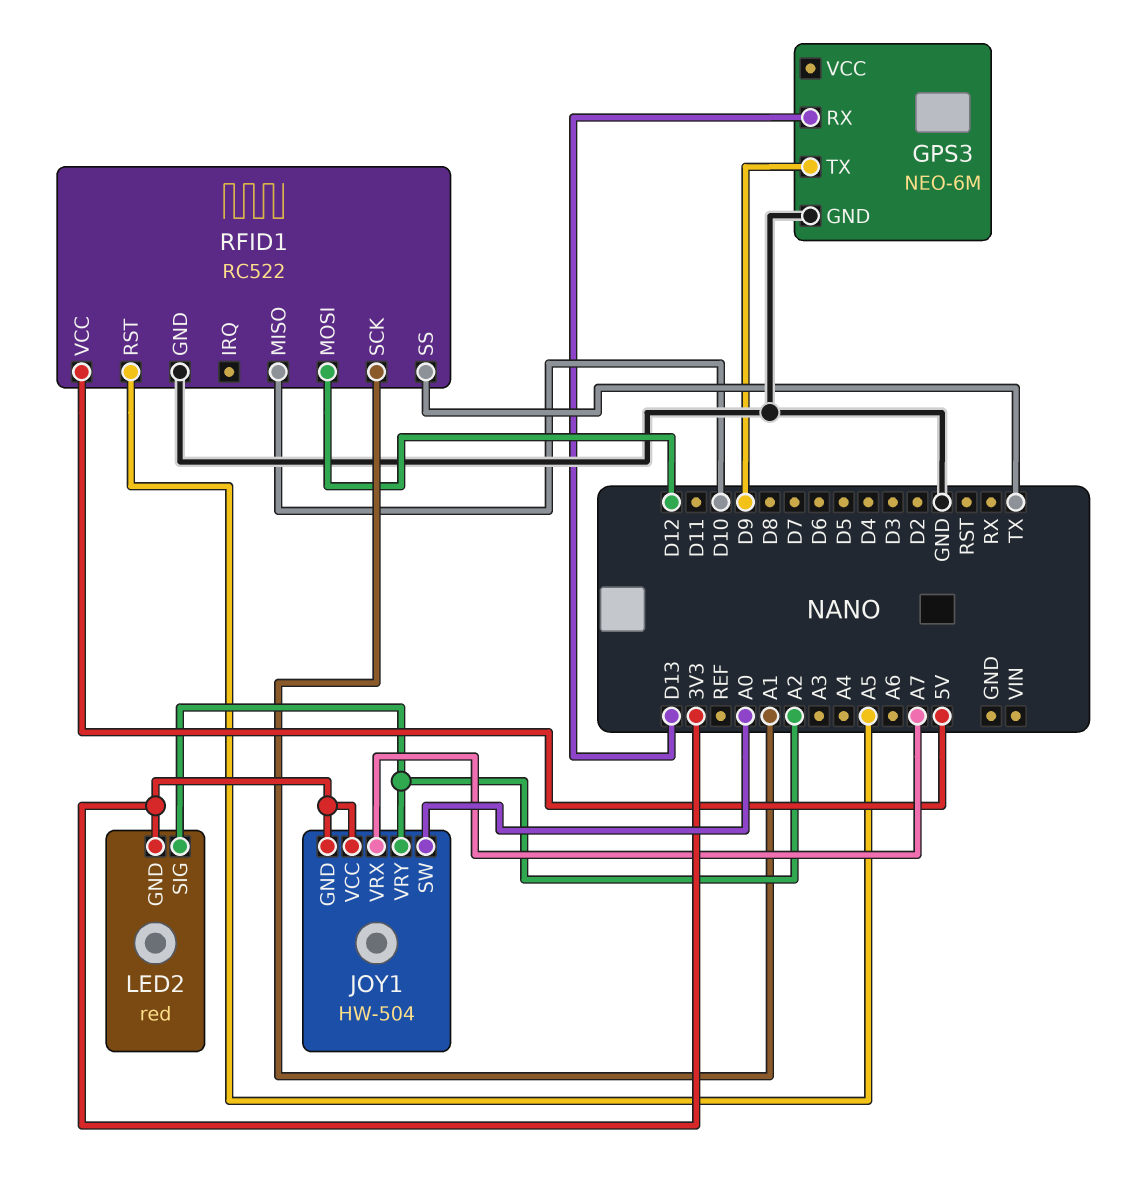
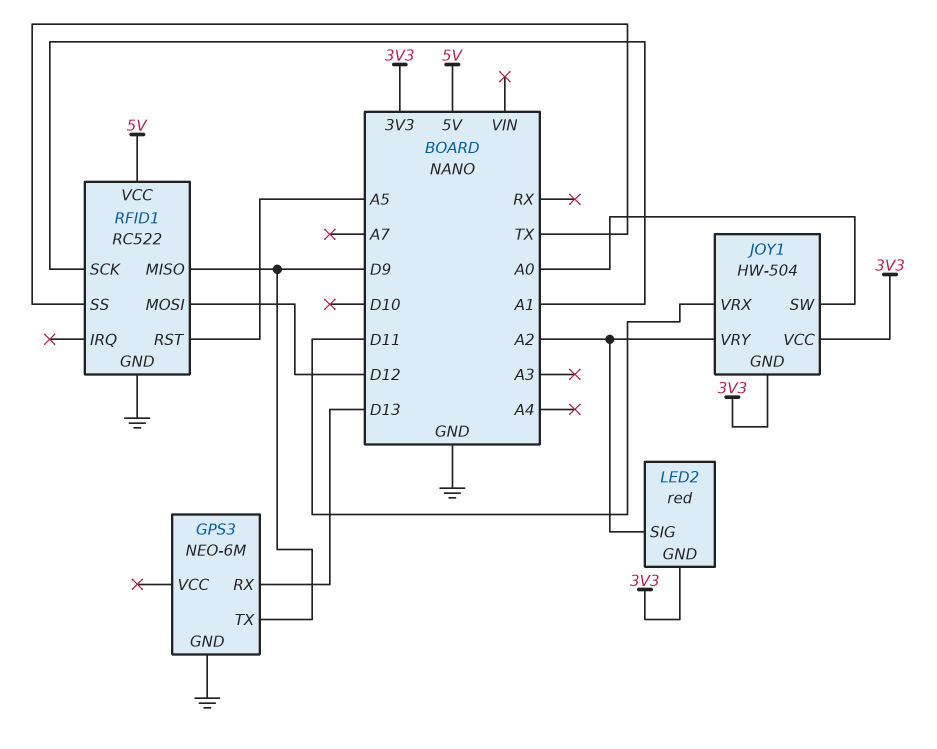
JOY1 pin VRX: A7 -> D11
RFID1 pin MISO: D10 -> D9

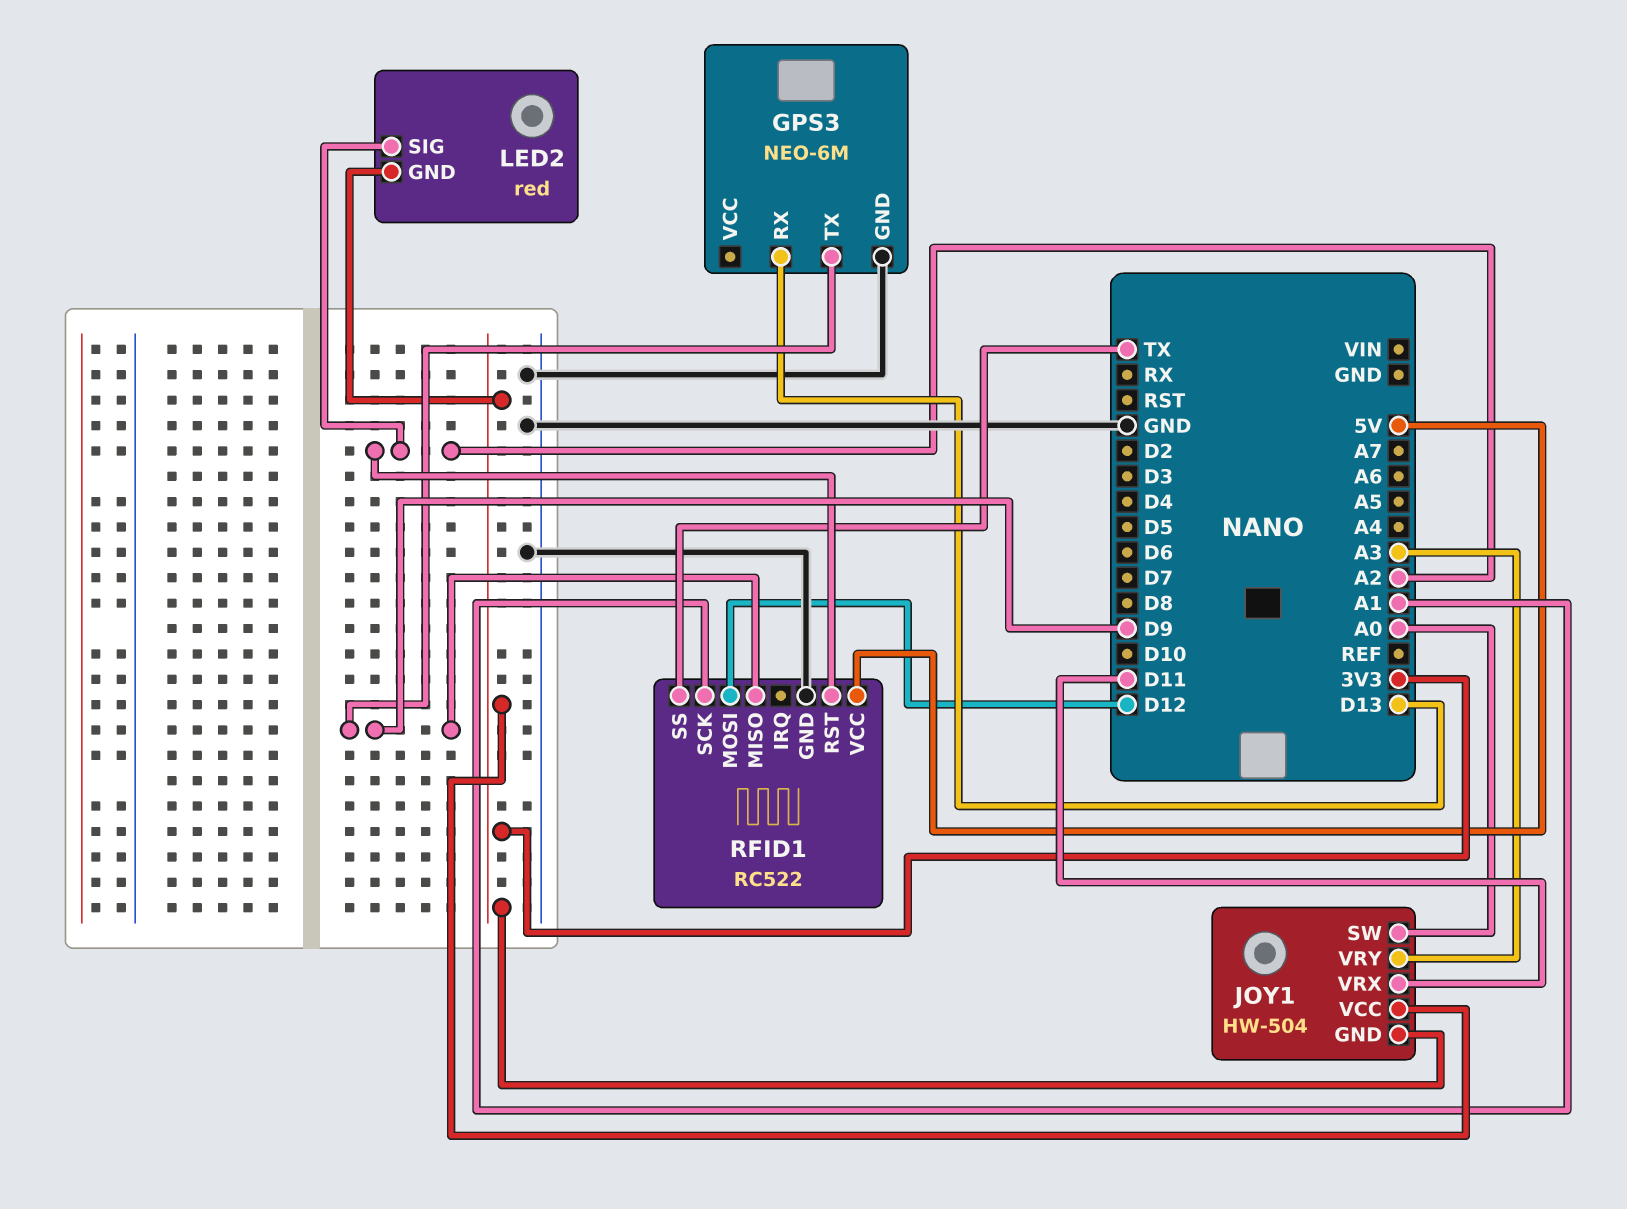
JOY1 pin VRY: A2 -> A3
RFID1 pin RST: A5 -> A2

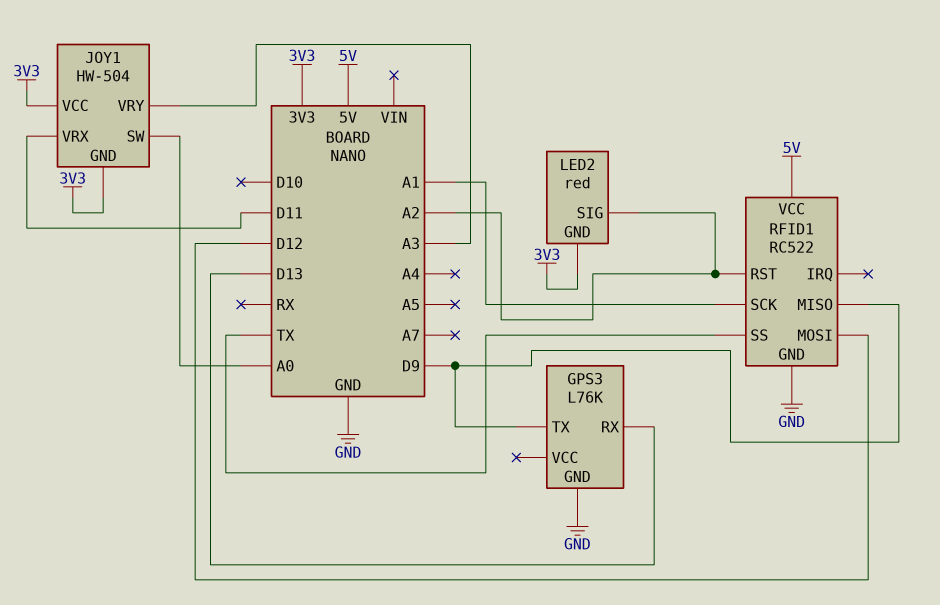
GPS3: NEO-6M -> L76K

